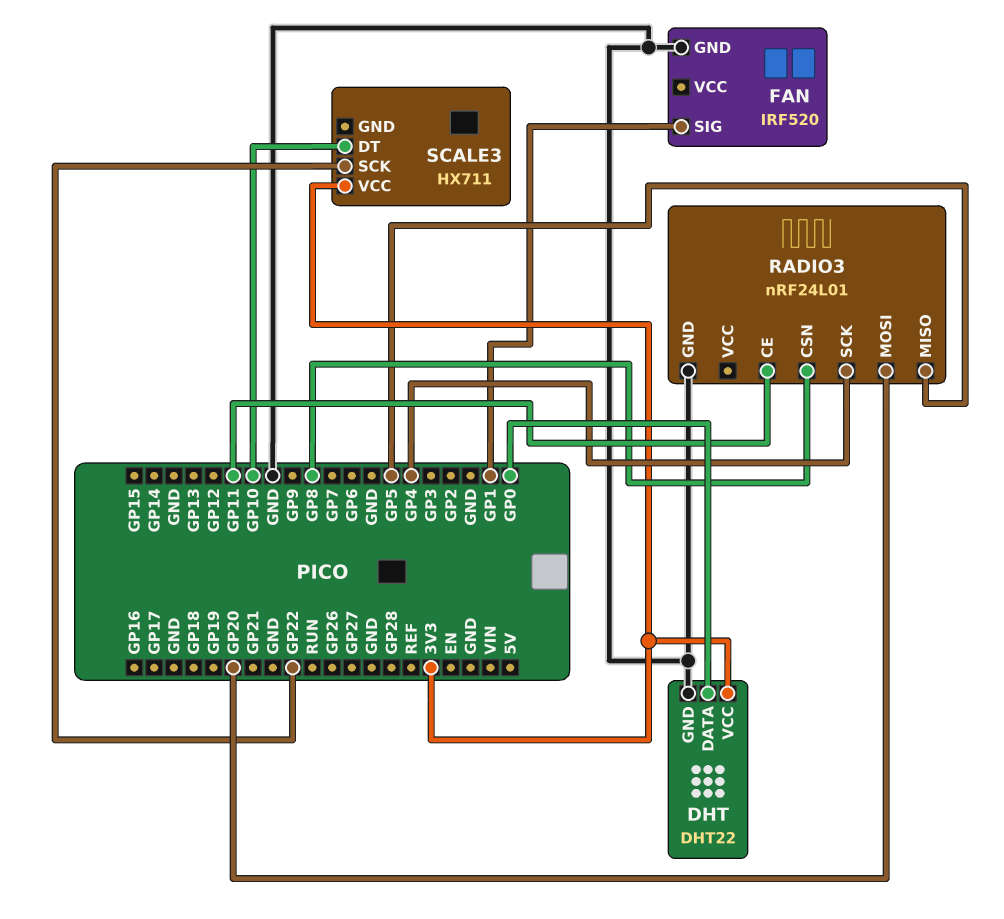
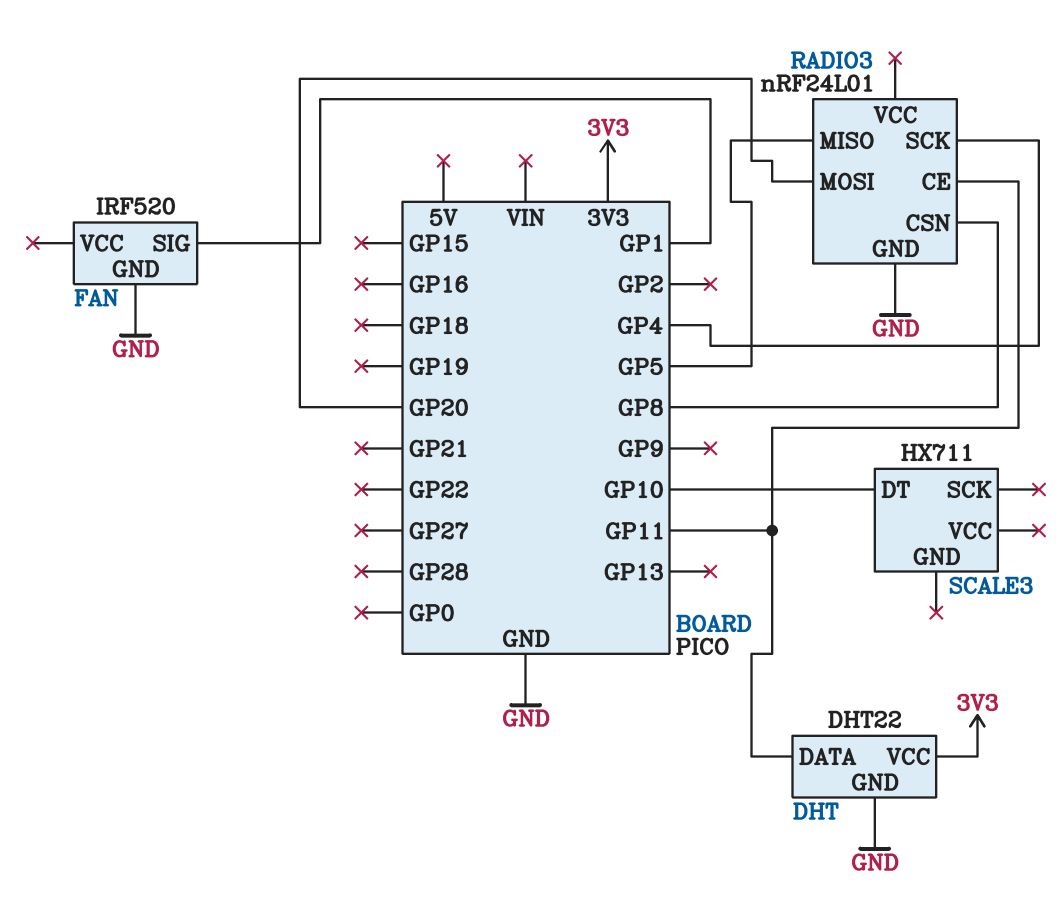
DHT pin DATA: GP0 -> GP11
SCALE3 pin SCK: GP22 -> none
SCALE3 pin VCC: 3V3 -> none

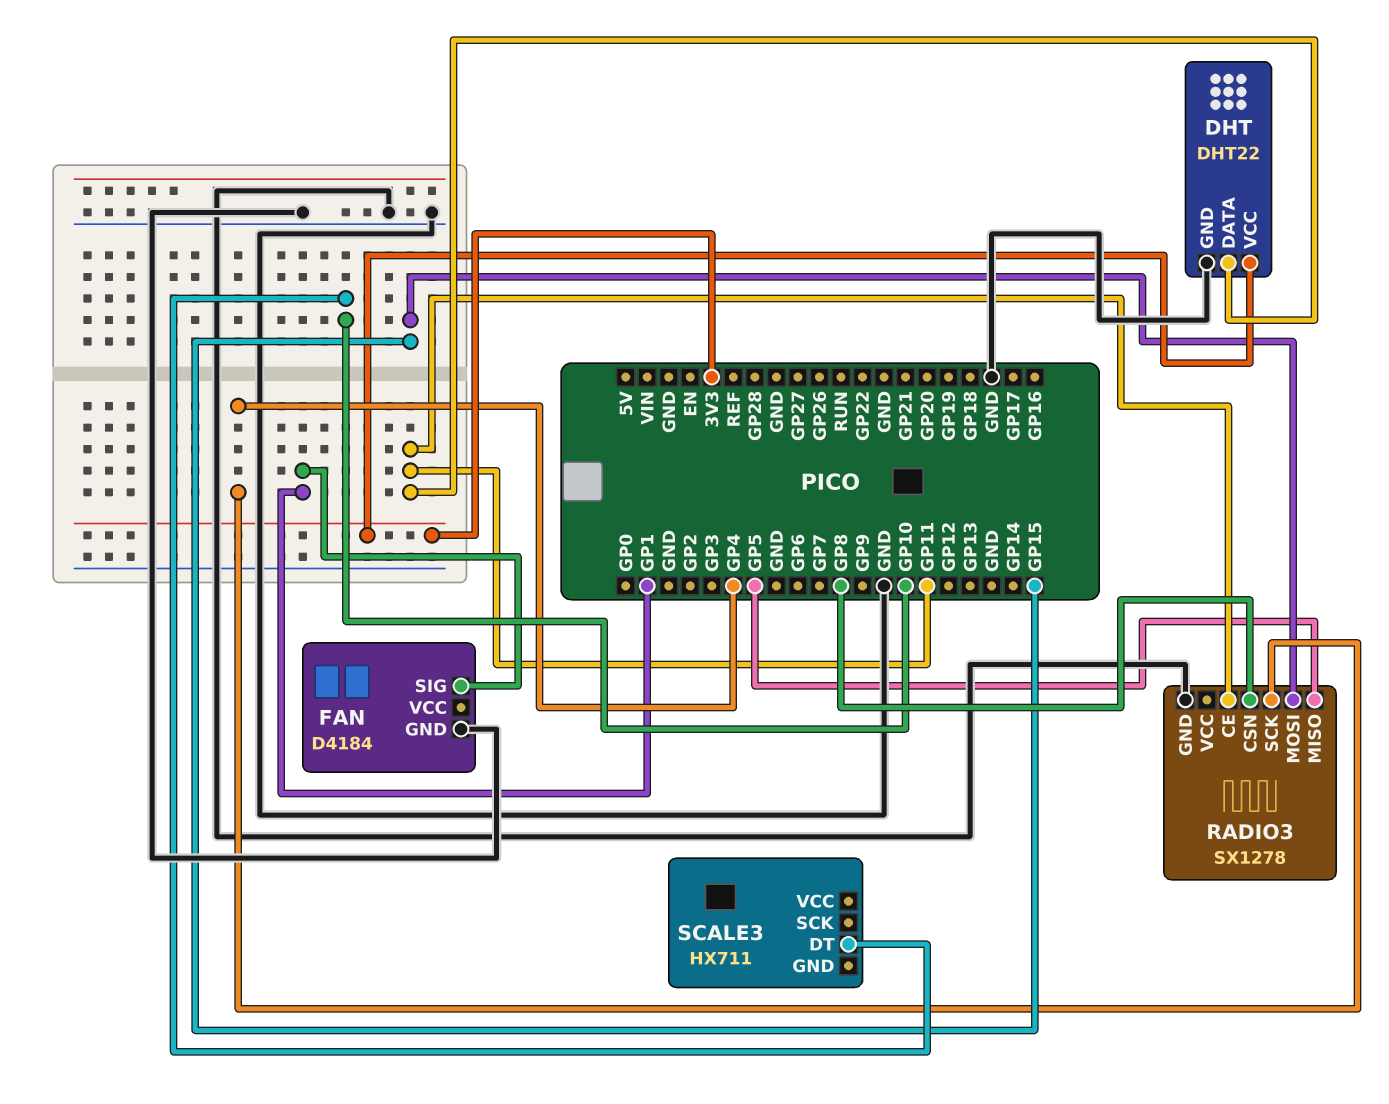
FAN: IRF520 -> D4184
RADIO3: nRF24L01 -> SX1278
RADIO3 pin MOSI: GP20 -> GP15

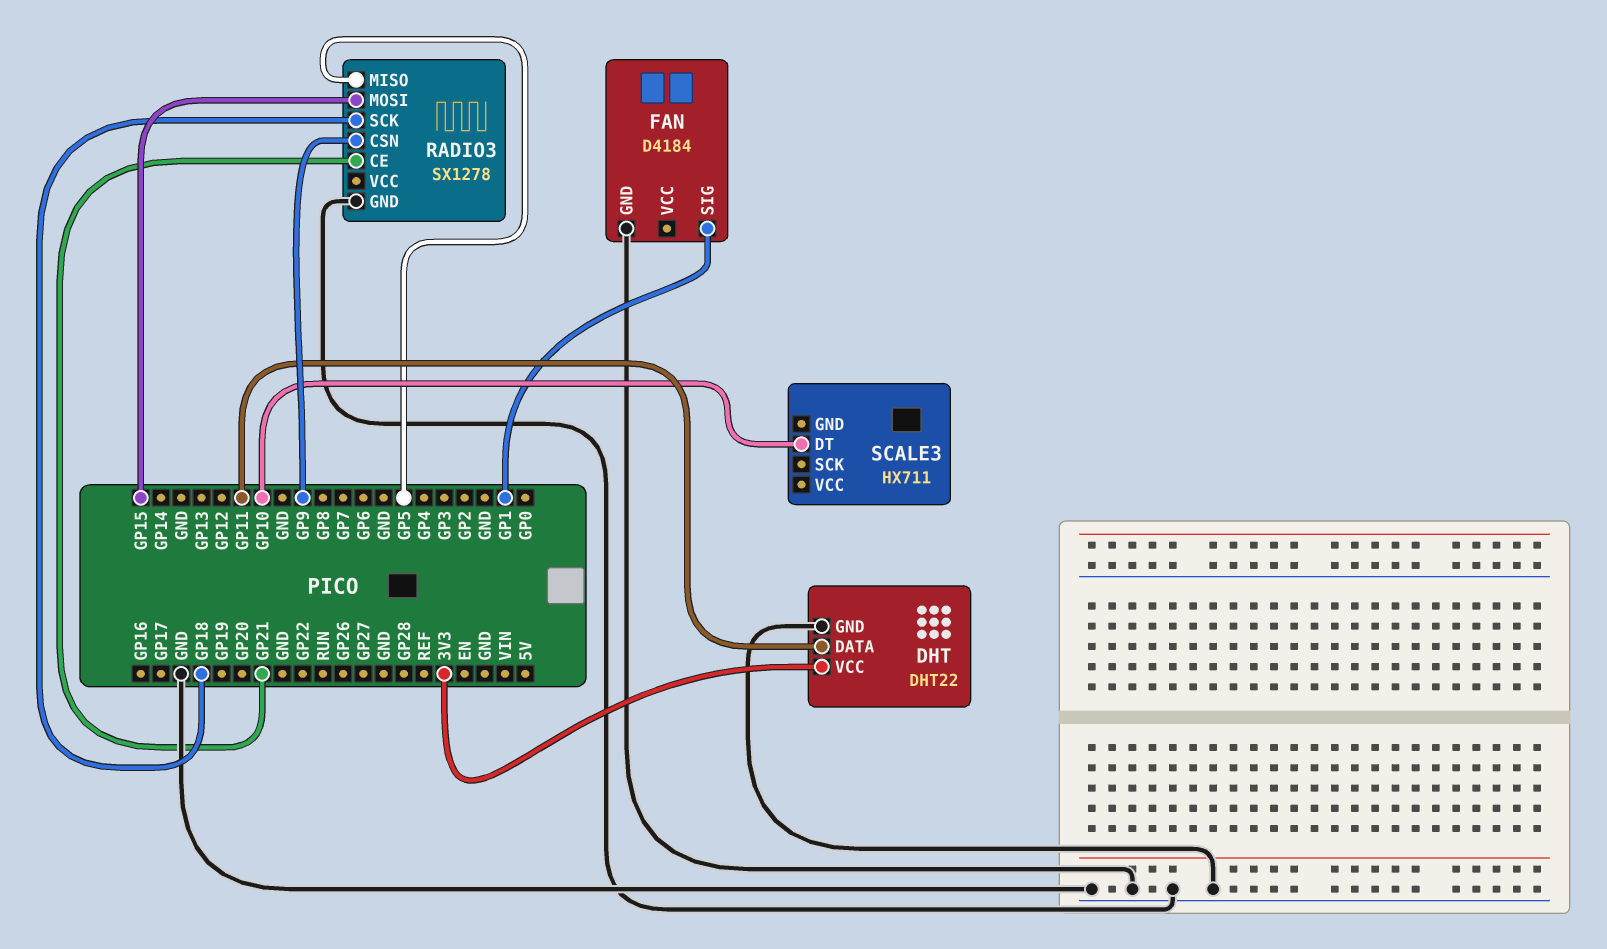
RADIO3 pin CE: GP11 -> GP21
RADIO3 pin CSN: GP8 -> GP9
RADIO3 pin SCK: GP4 -> GP18

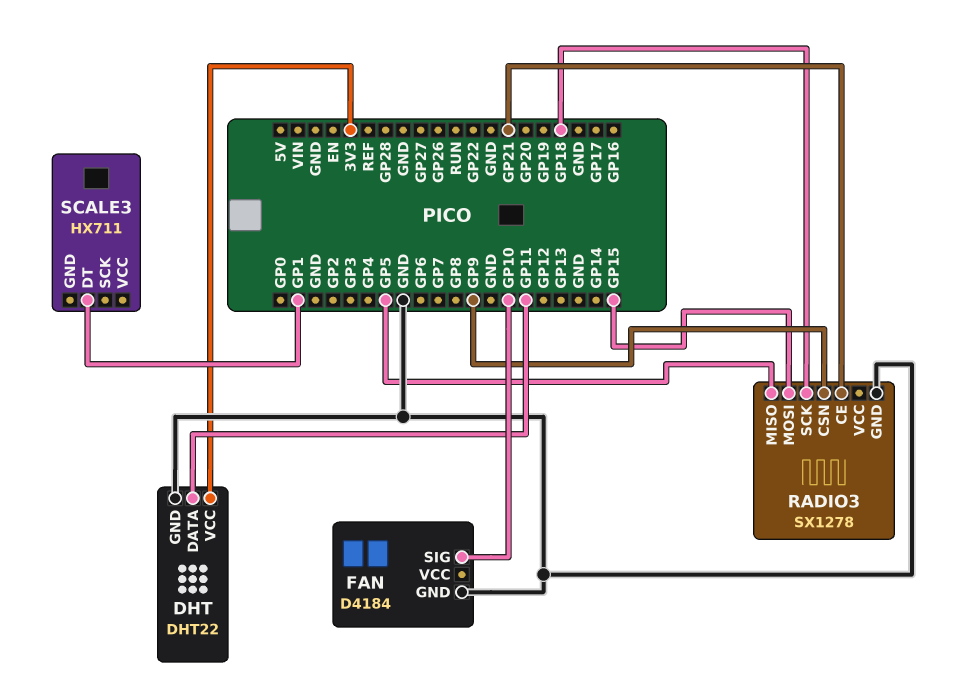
FAN pin SIG: GP1 -> GP10
SCALE3 pin DT: GP10 -> GP1

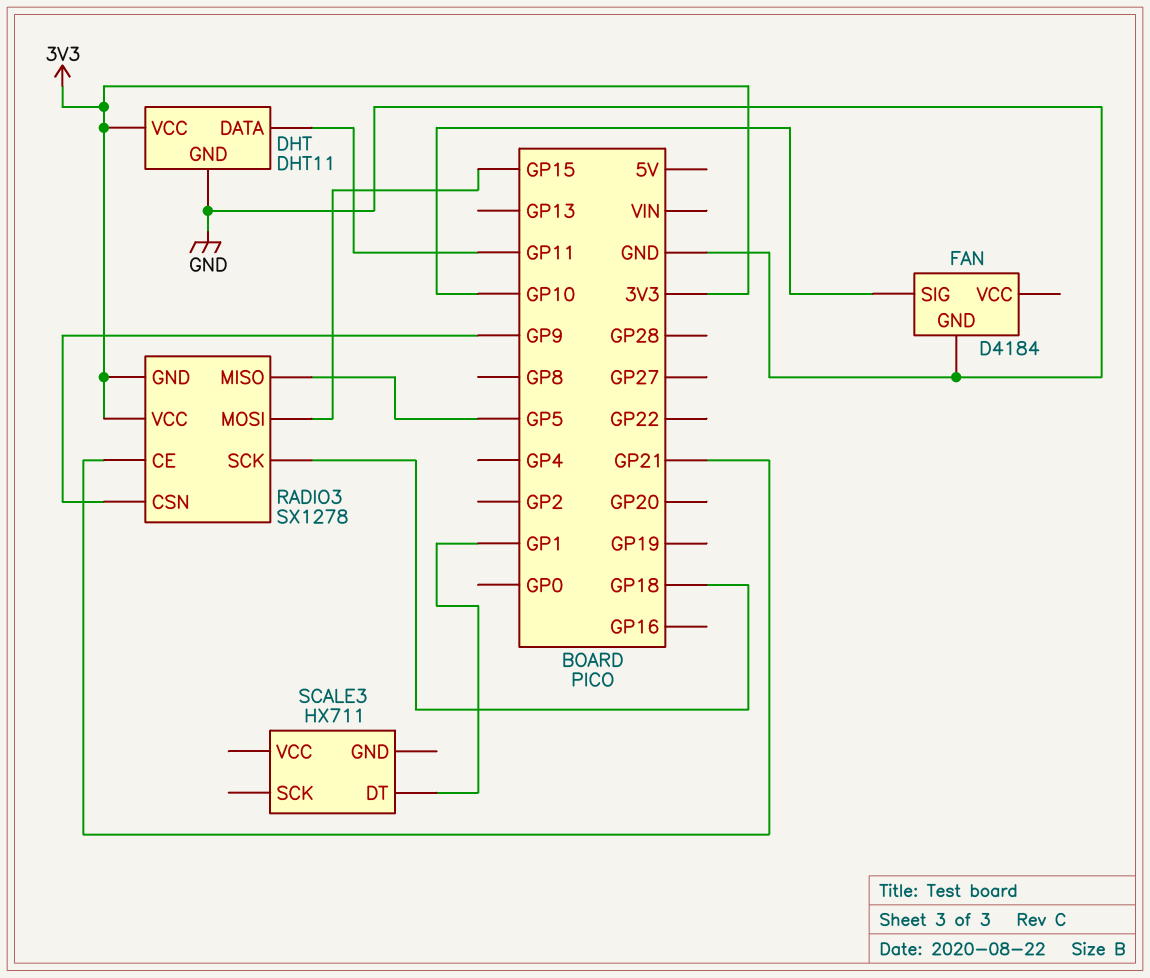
DHT: DHT22 -> DHT11
RADIO3 pin GND: GND -> 3V3
RADIO3 pin VCC: none -> 3V3

